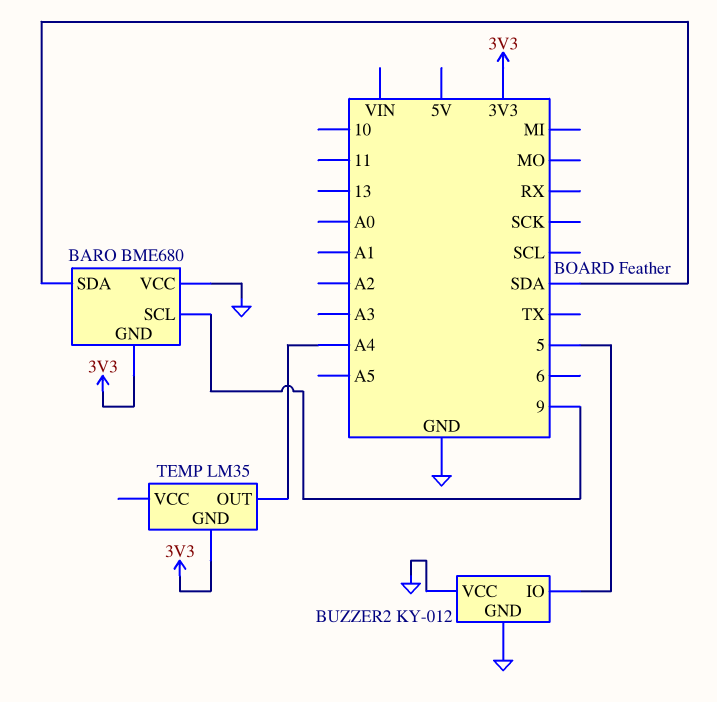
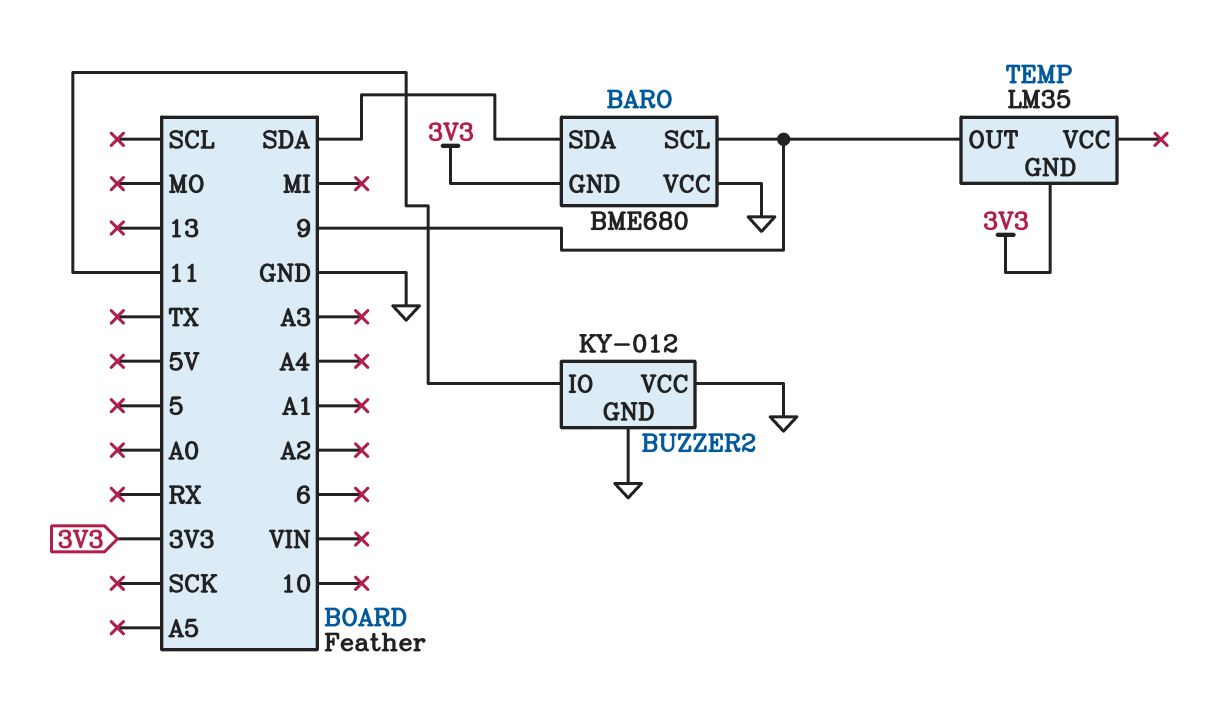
BUZZER2 pin IO: 5 -> 11
TEMP pin OUT: A4 -> 9

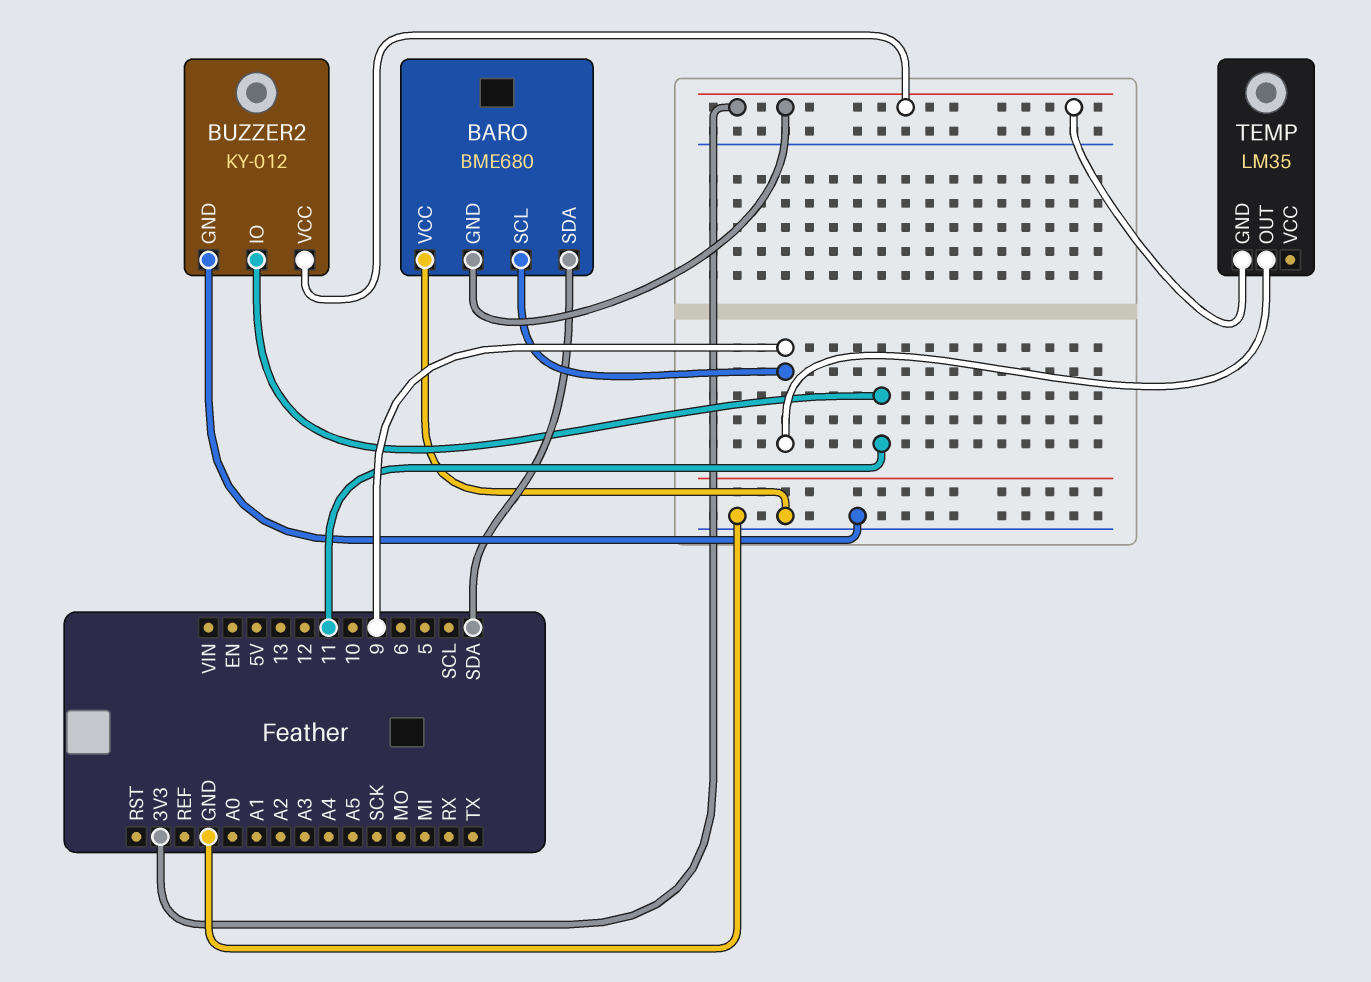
BUZZER2 pin VCC: GND -> 3V3

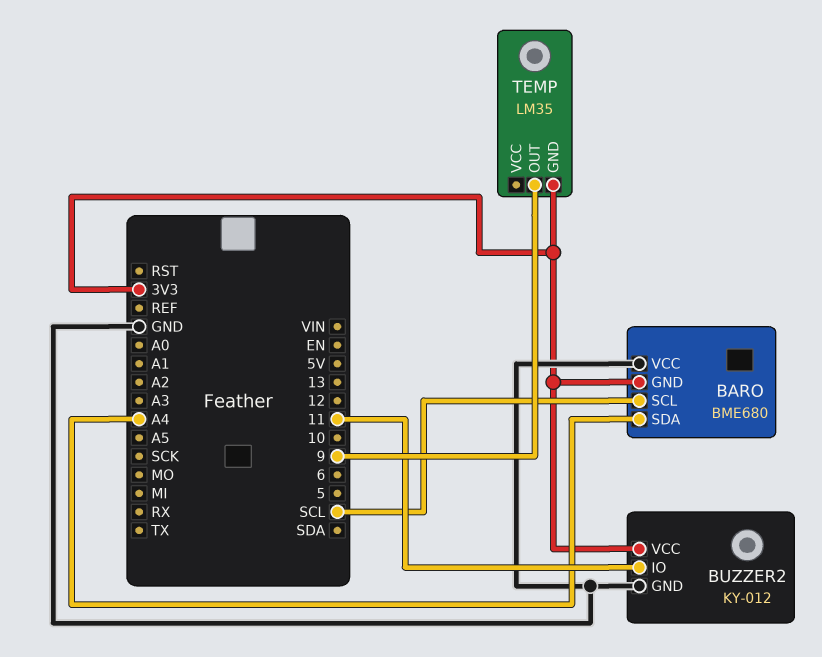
BARO pin SCL: 9 -> SCL
BARO pin SDA: SDA -> A4

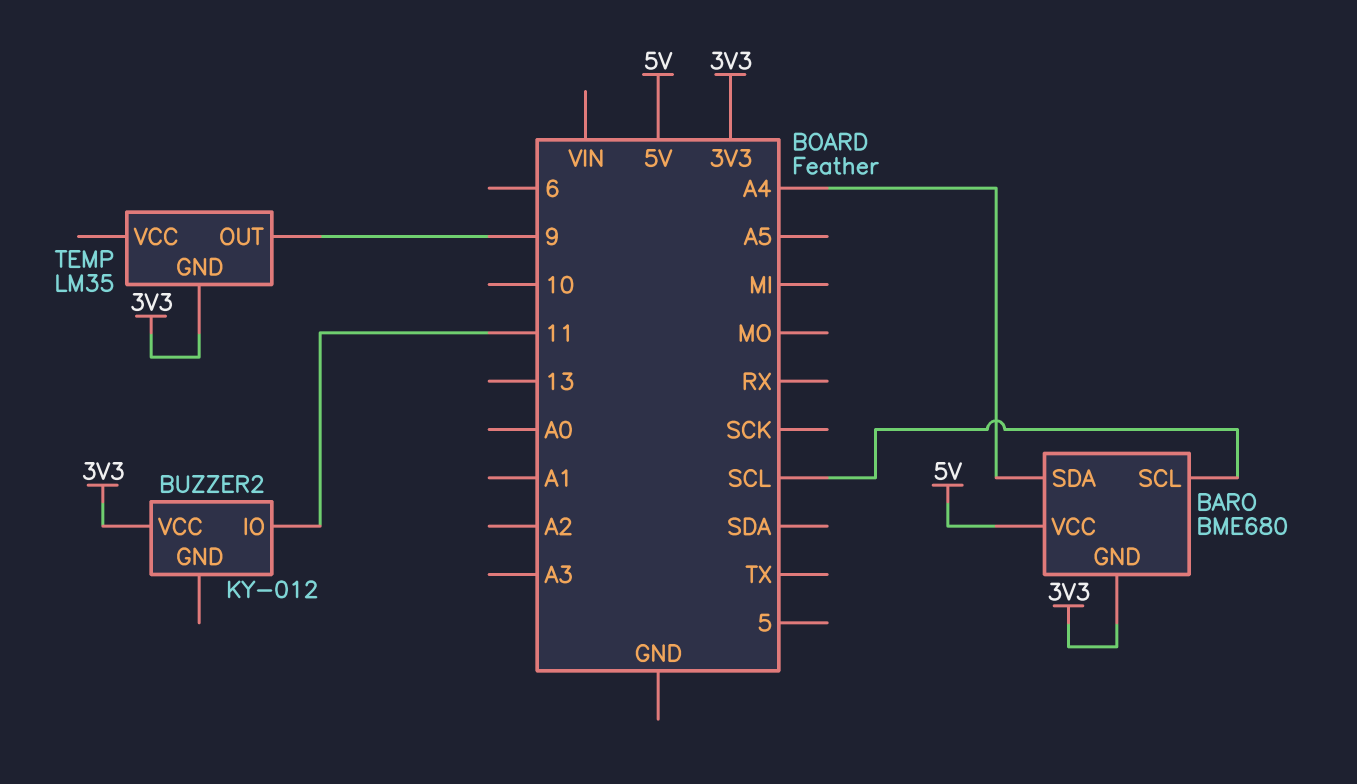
BARO pin VCC: GND -> 5V
BUZZER2 pin GND: GND -> none

